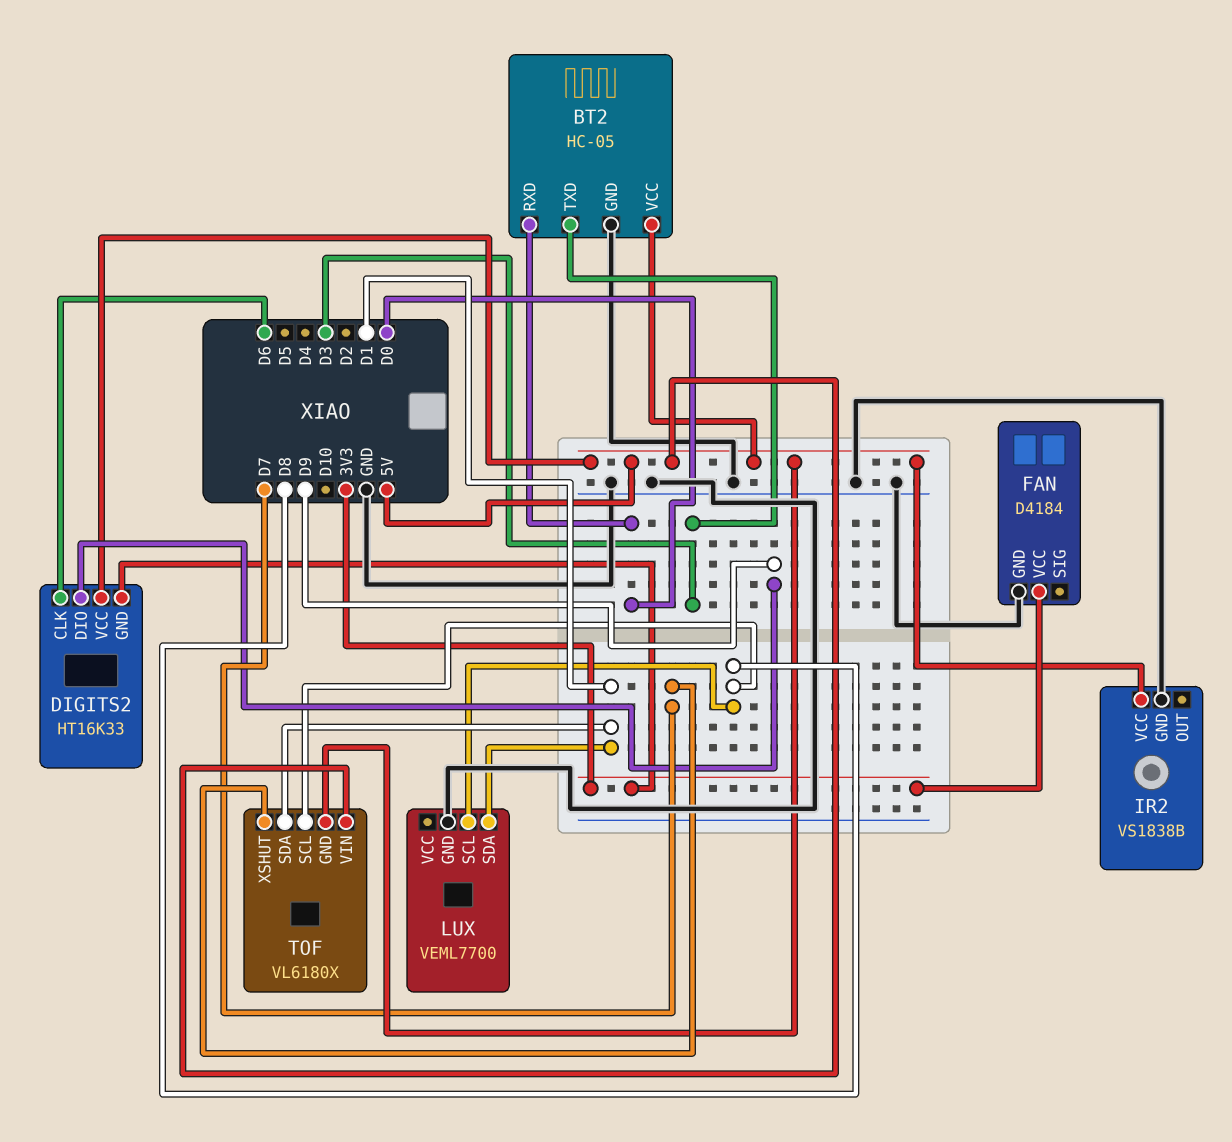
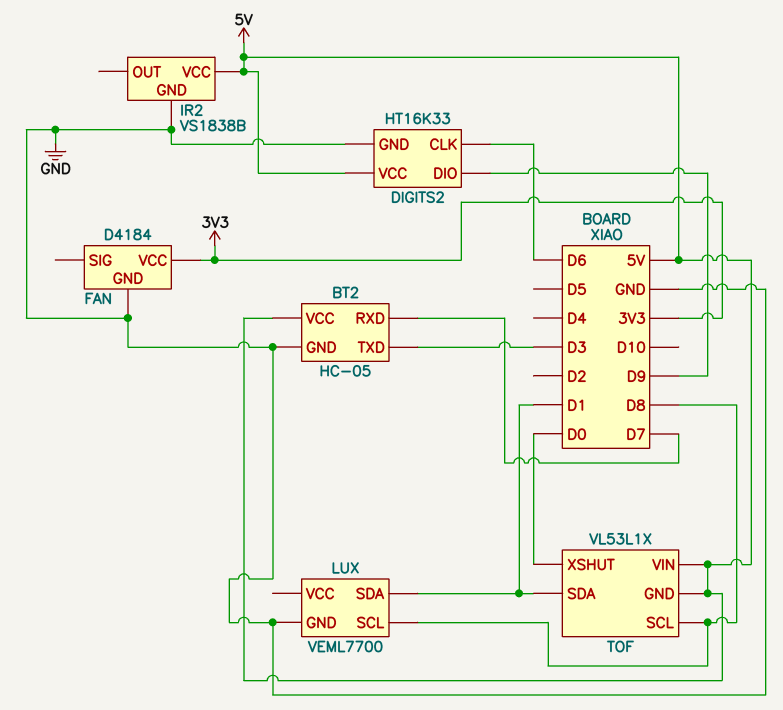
BT2 pin RXD: D0 -> D7
DIGITS2 pin GND: 3V3 -> GND
TOF: VL6180X -> VL53L1X
TOF pin XSHUT: D7 -> D0

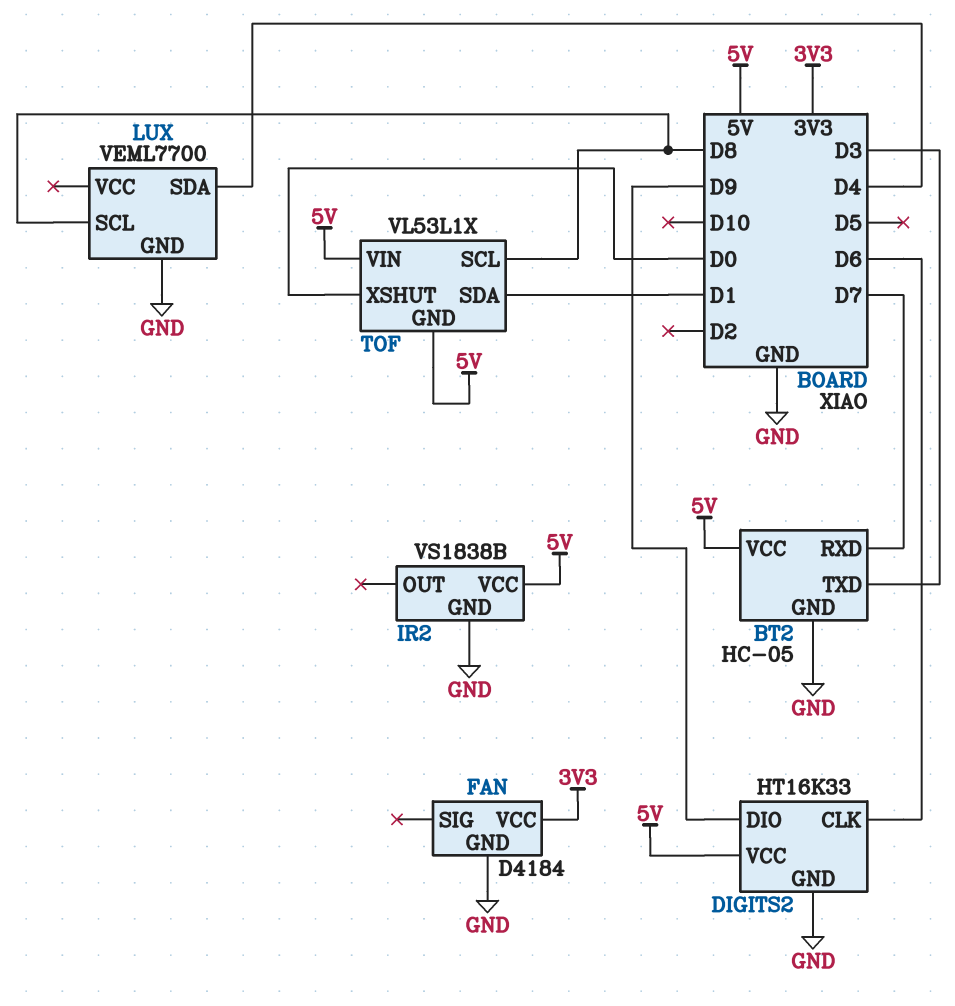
LUX pin SDA: D1 -> D4

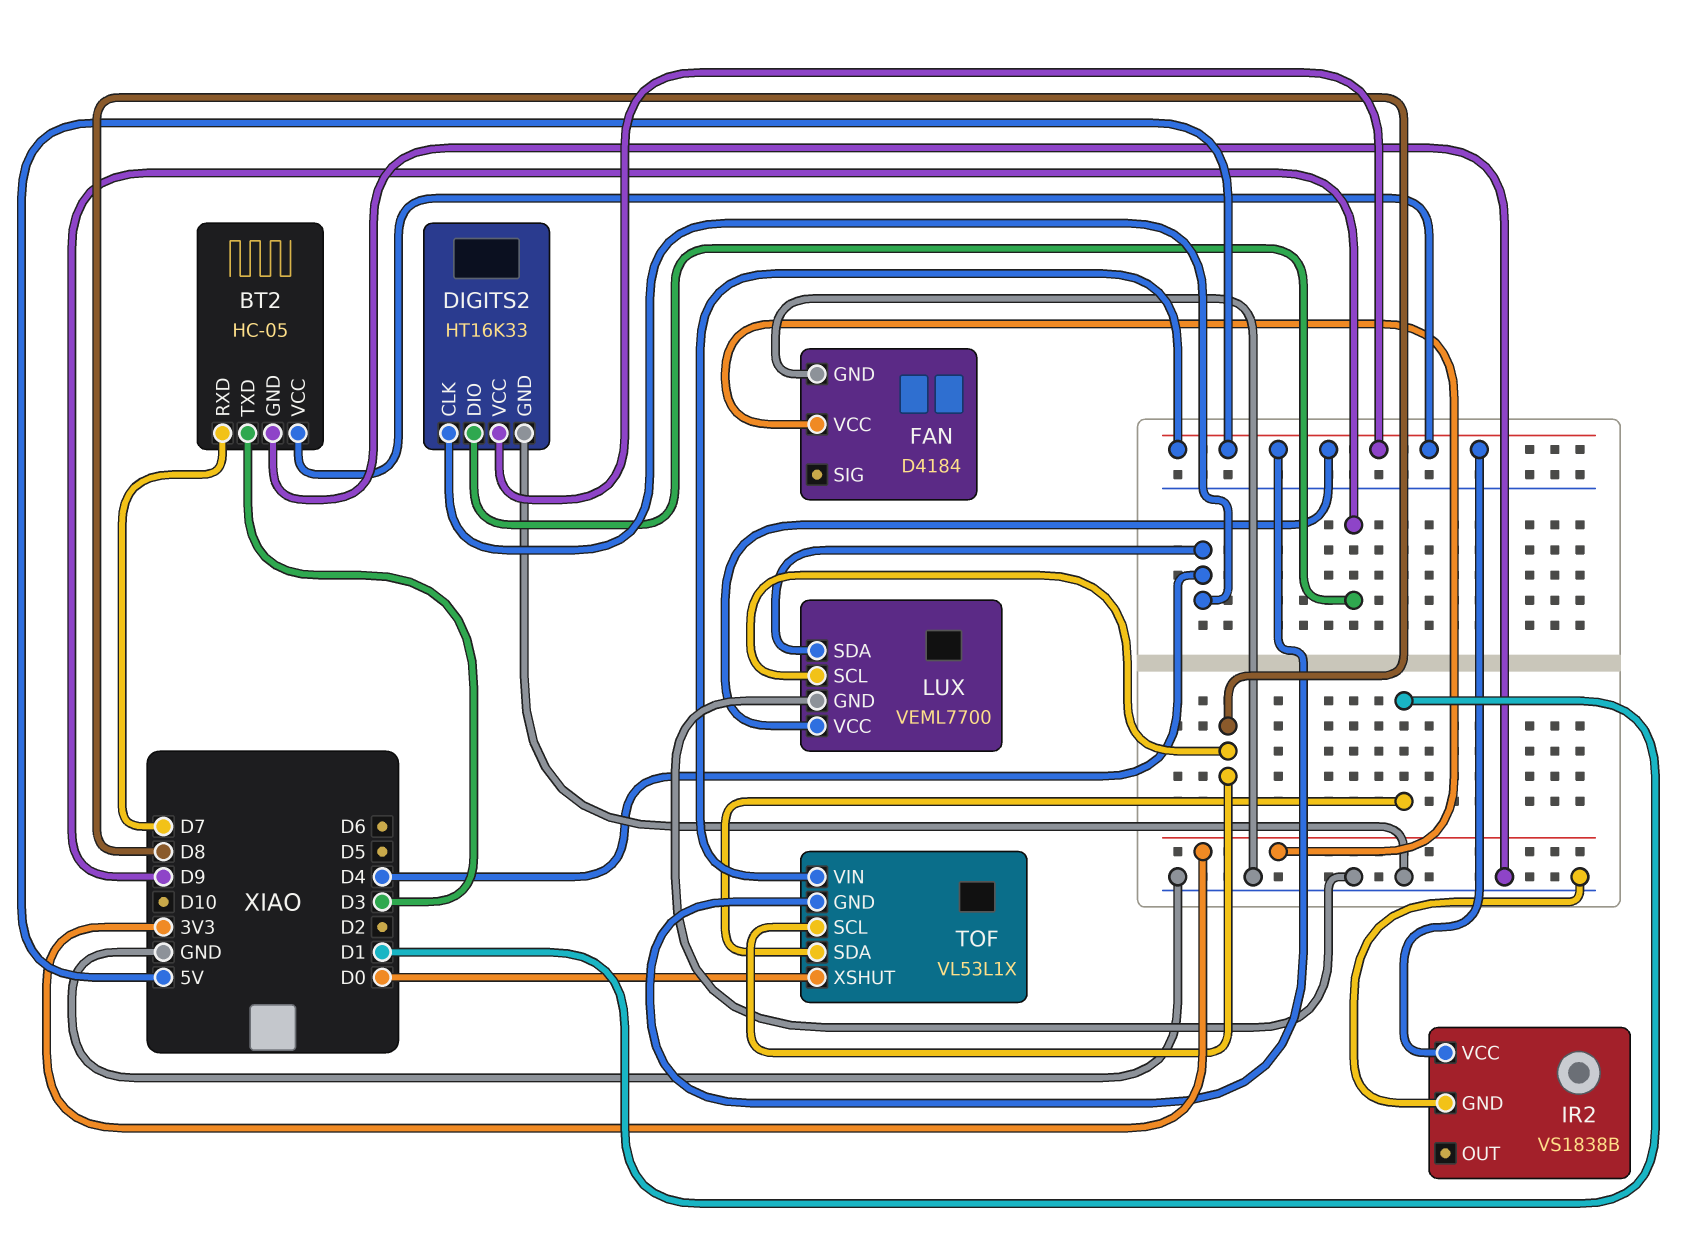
DIGITS2 pin CLK: D6 -> D4
LUX pin VCC: none -> 5V

